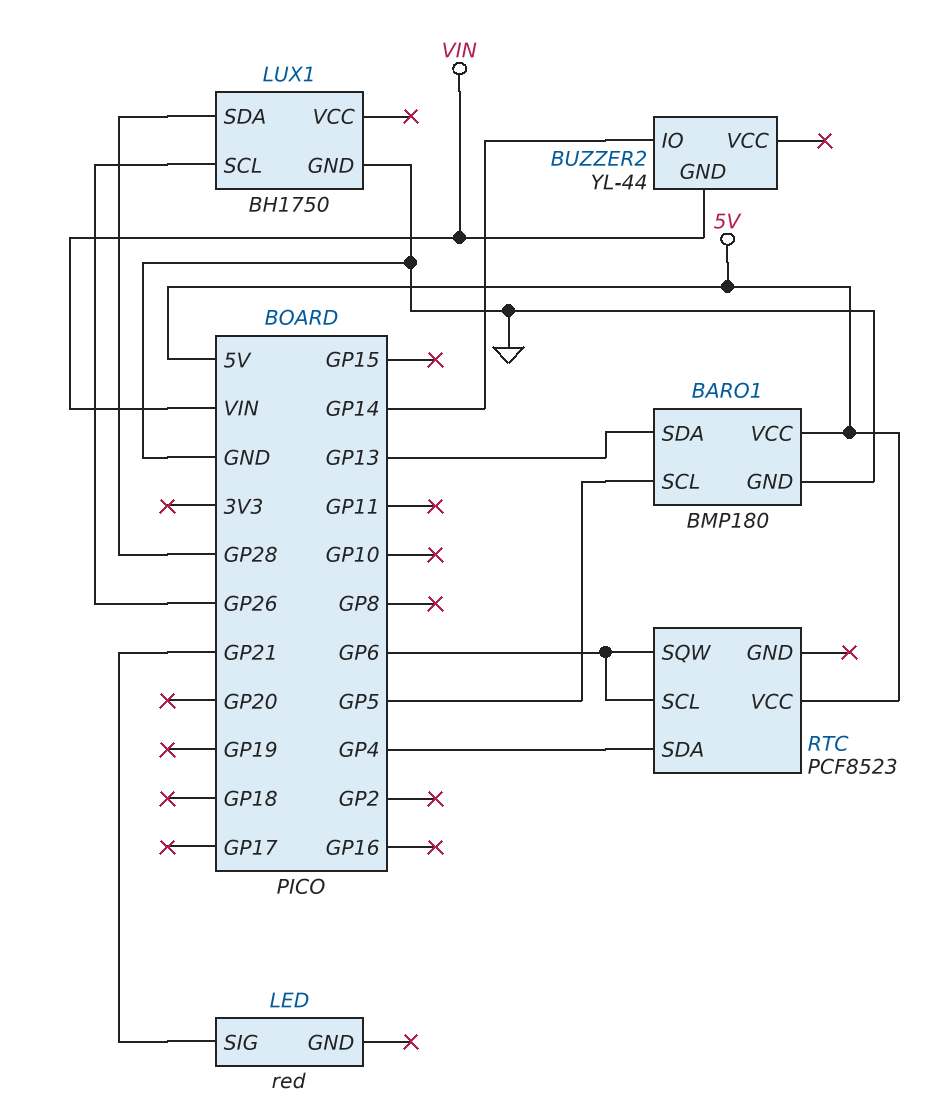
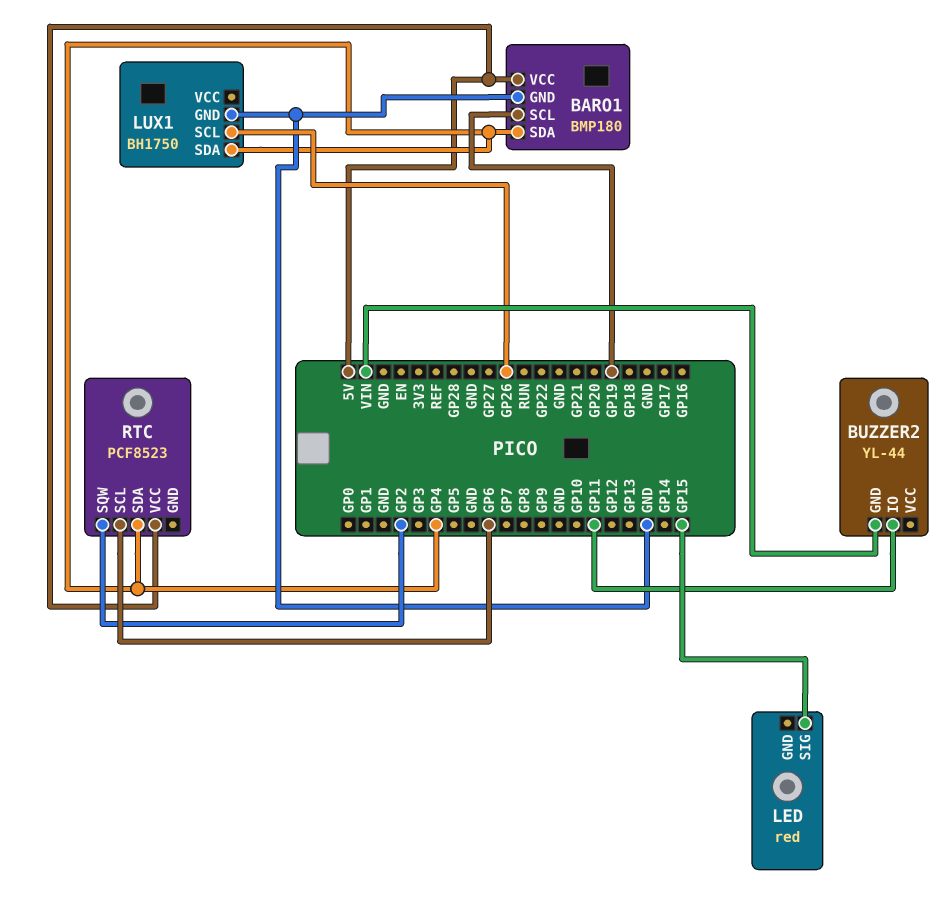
BARO1 pin SCL: GP5 -> GP19
BARO1 pin SDA: GP13 -> GP4
BUZZER2 pin IO: GP14 -> GP11
LED pin SIG: GP21 -> GP15
LUX1 pin SDA: GP28 -> GP4
RTC pin SQW: GP6 -> GP2

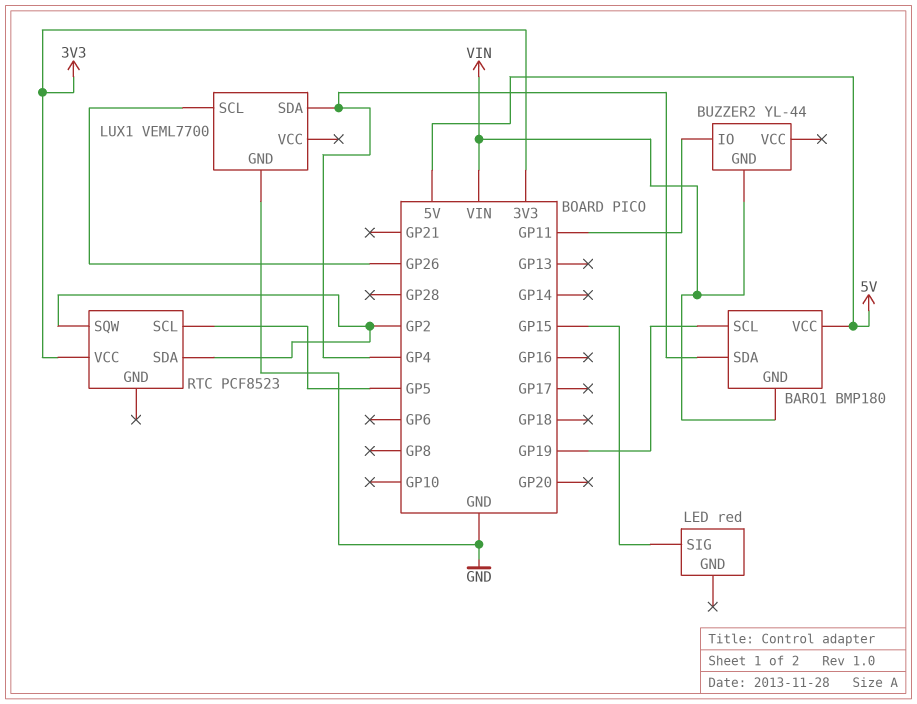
BARO1 pin GND: GND -> VIN
LUX1: BH1750 -> VEML7700
RTC pin SCL: GP6 -> GP5
RTC pin SDA: GP4 -> GP2
RTC pin VCC: 5V -> 3V3

